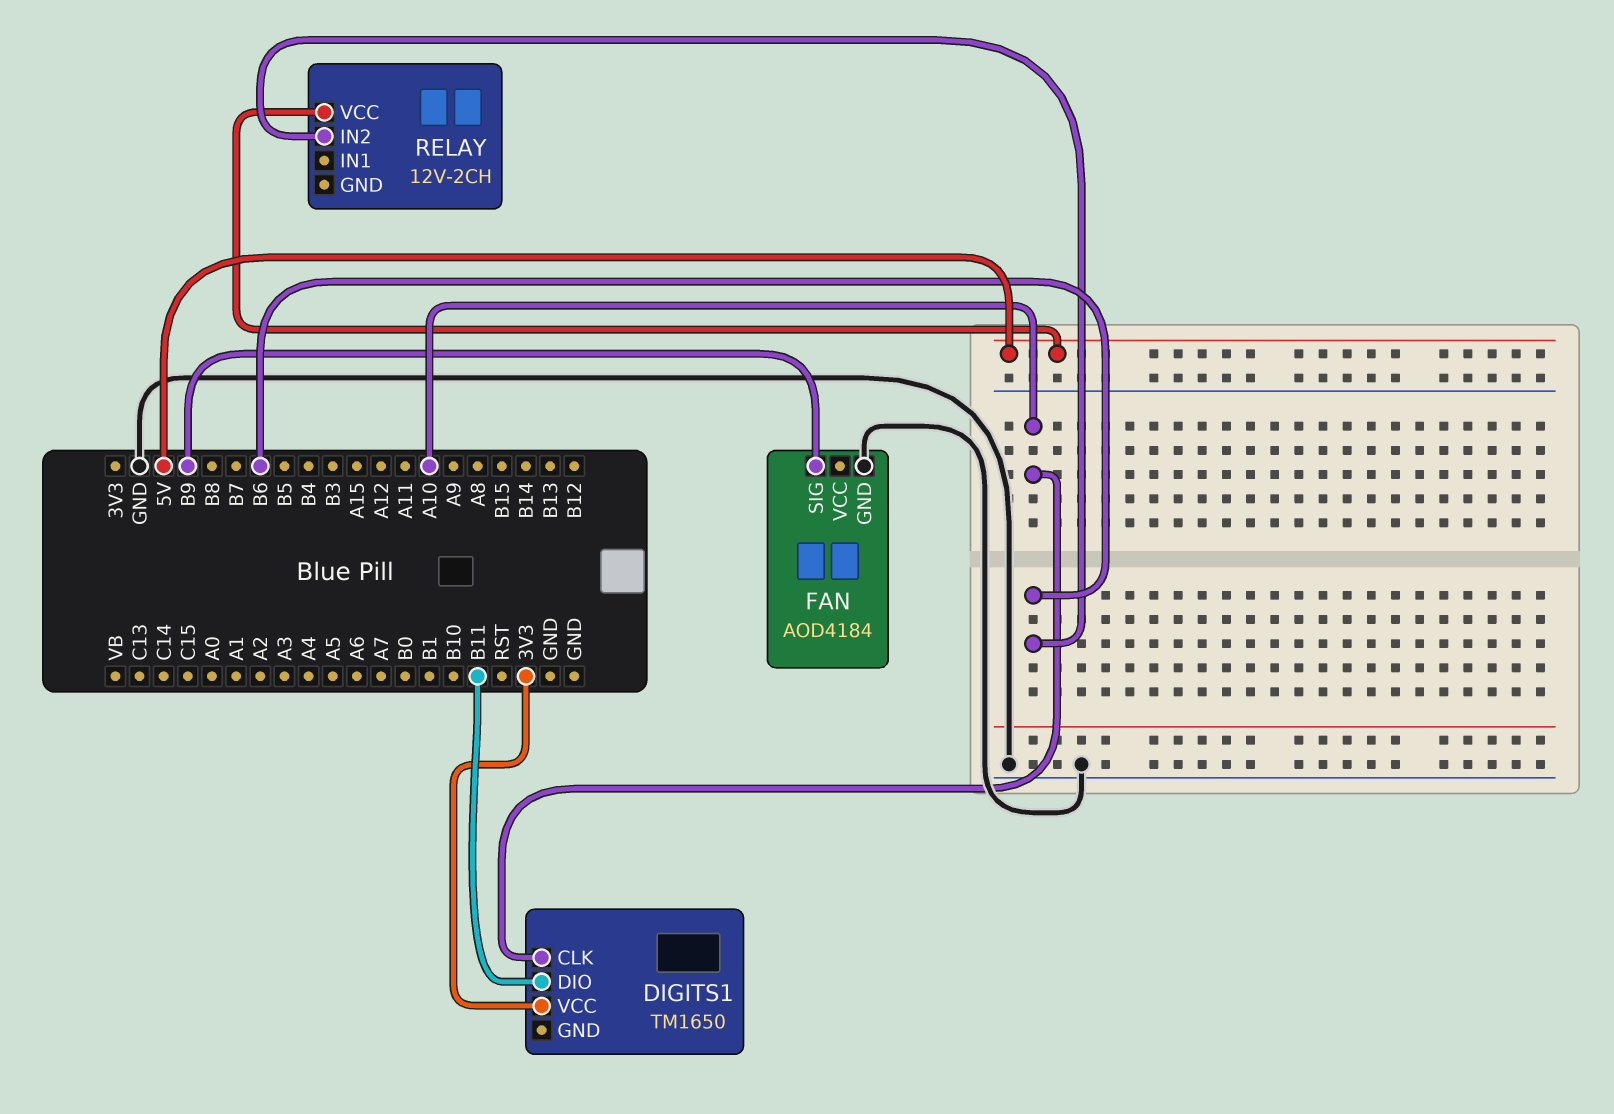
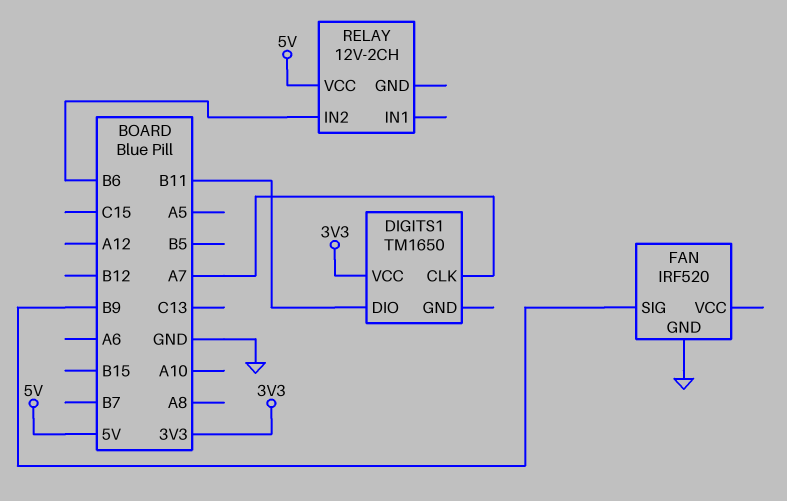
DIGITS1 pin CLK: A10 -> A7
FAN: AOD4184 -> IRF520

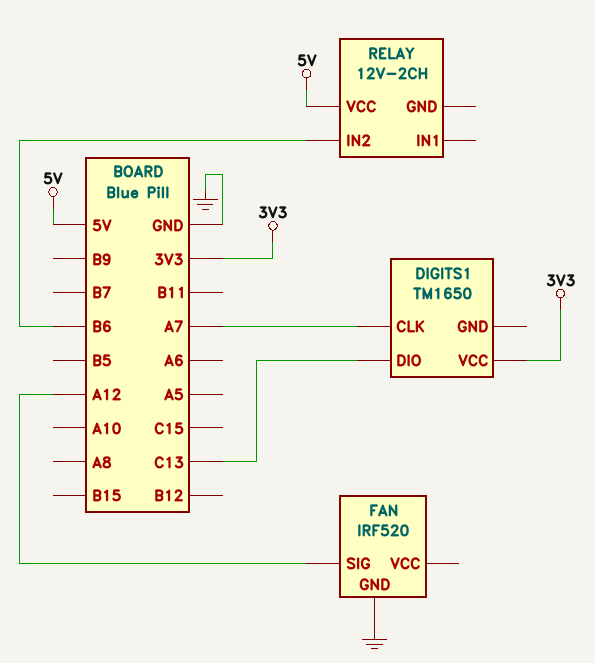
DIGITS1 pin DIO: B11 -> C13
FAN pin SIG: B9 -> A12

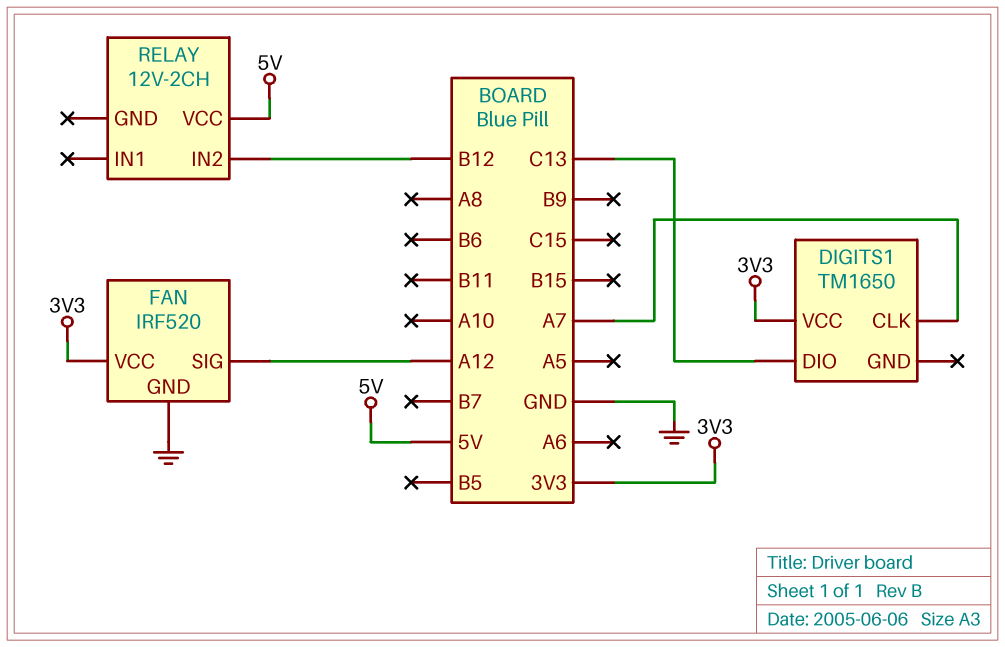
FAN pin VCC: none -> 3V3
RELAY pin IN2: B6 -> B12

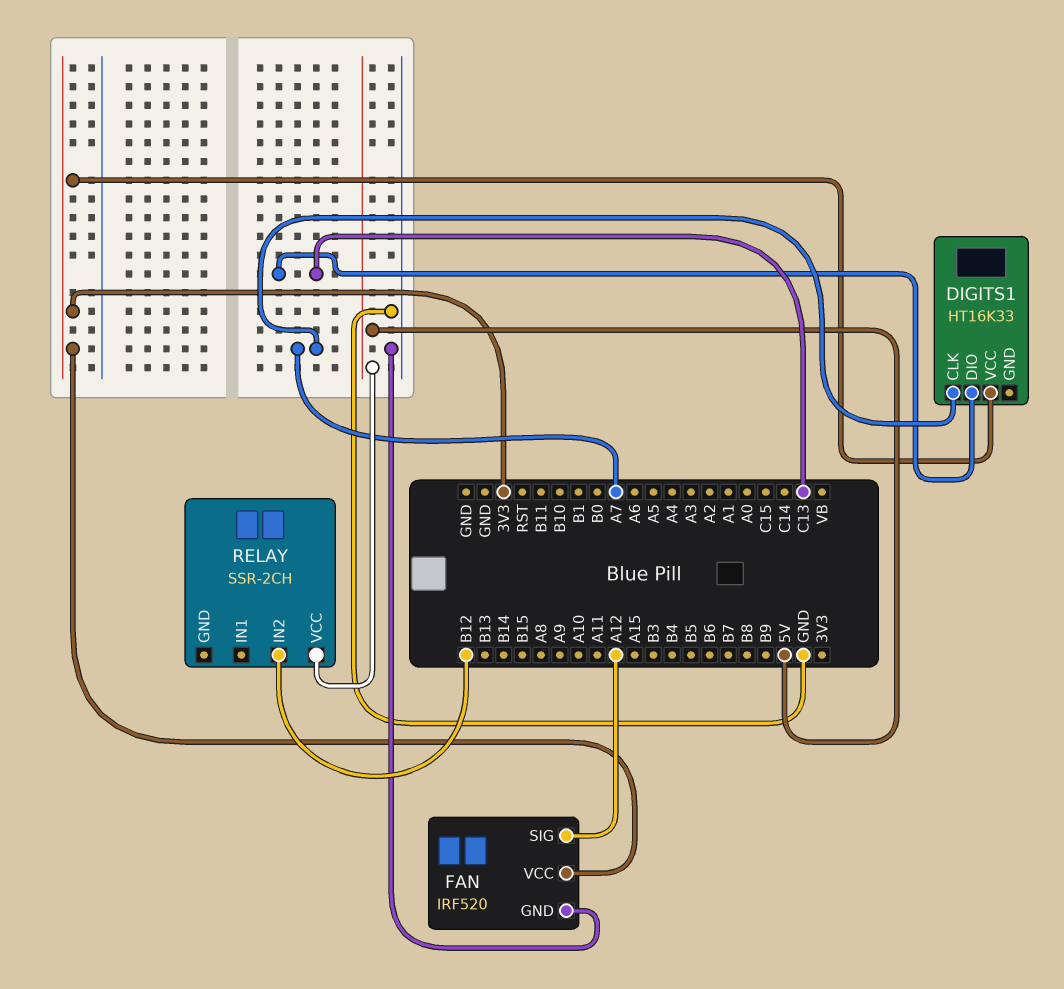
DIGITS1: TM1650 -> HT16K33
RELAY: 12V-2CH -> SSR-2CH

